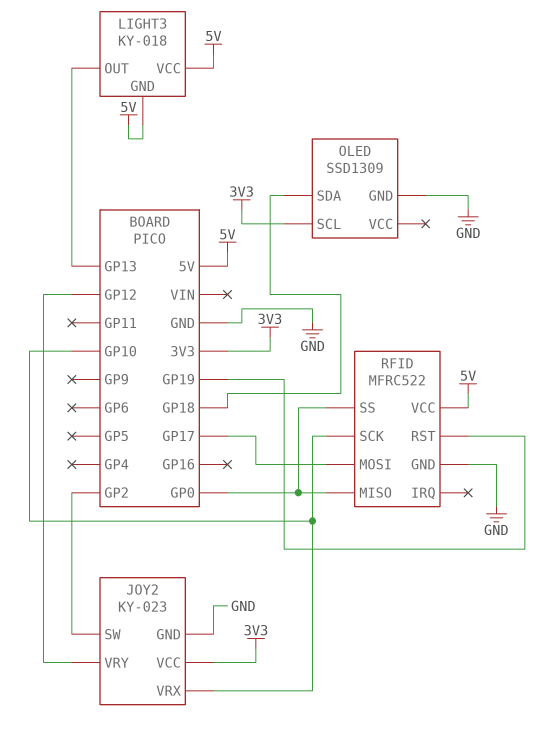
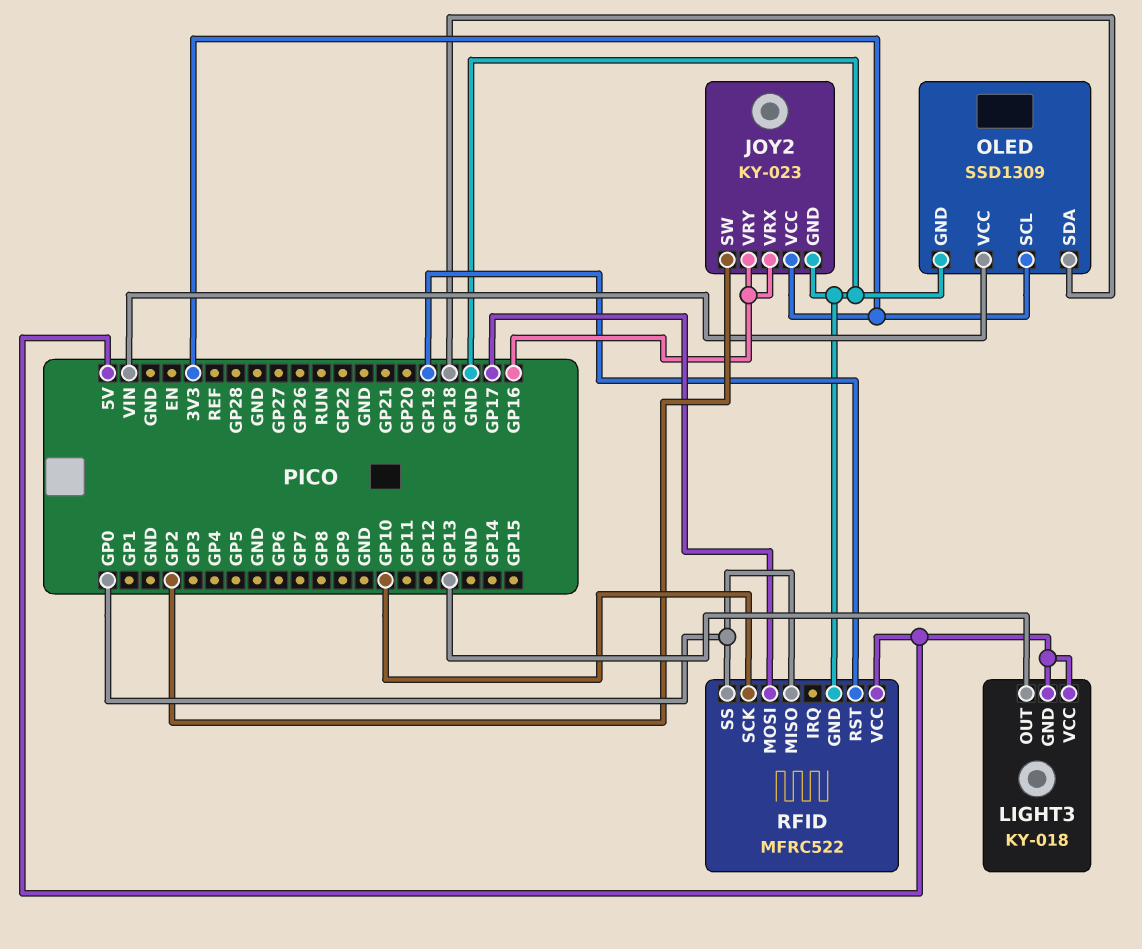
JOY2 pin VRX: GP10 -> GP16
JOY2 pin VRY: GP12 -> GP16
OLED pin VCC: none -> VIN

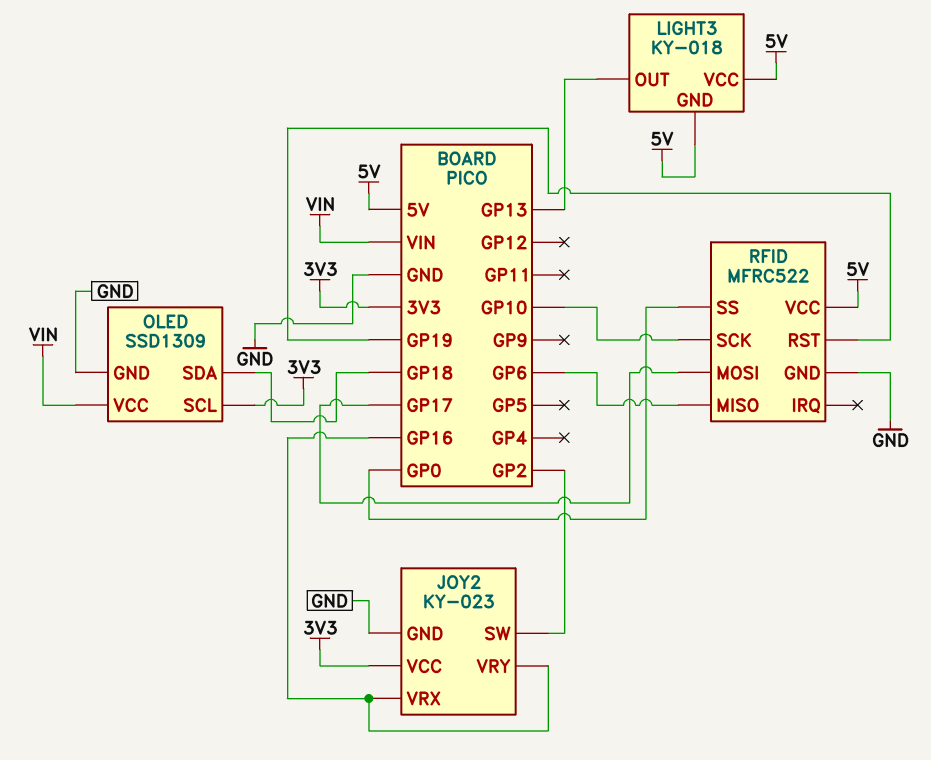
RFID pin MISO: GP0 -> GP6

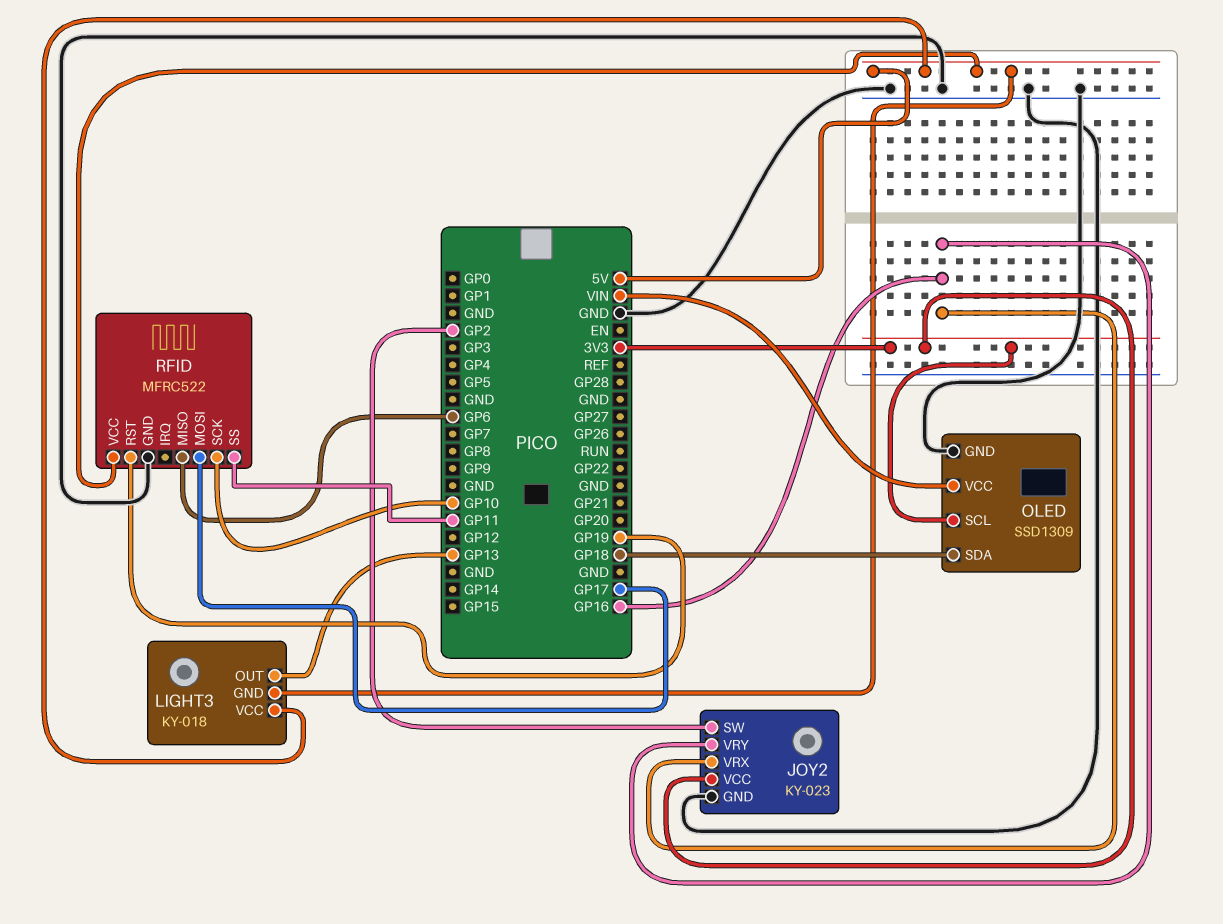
RFID pin SS: GP0 -> GP11

